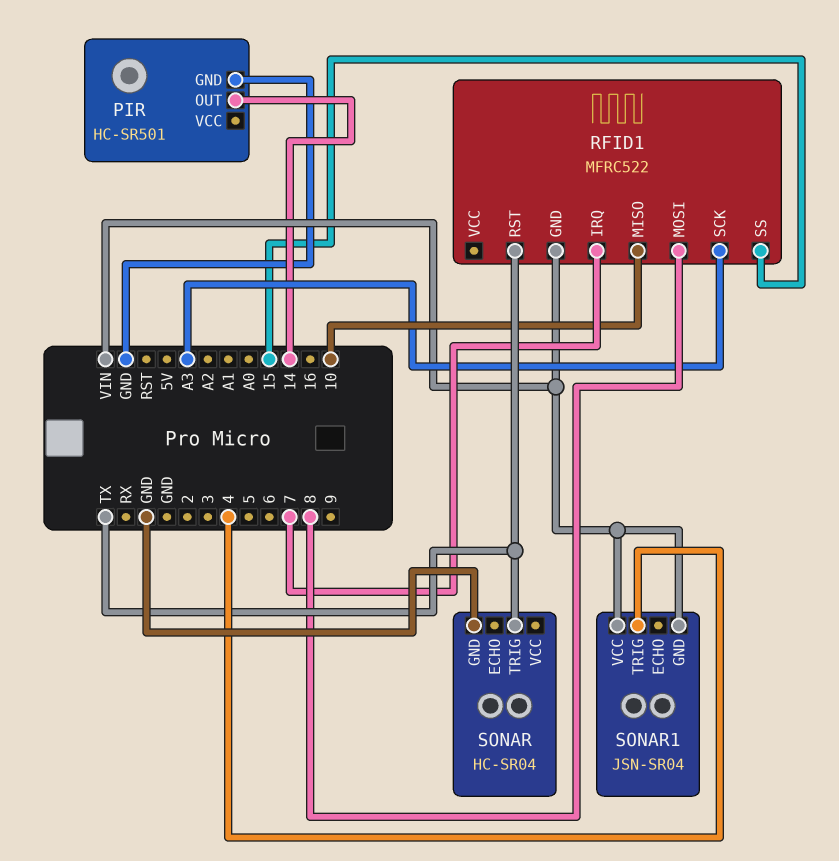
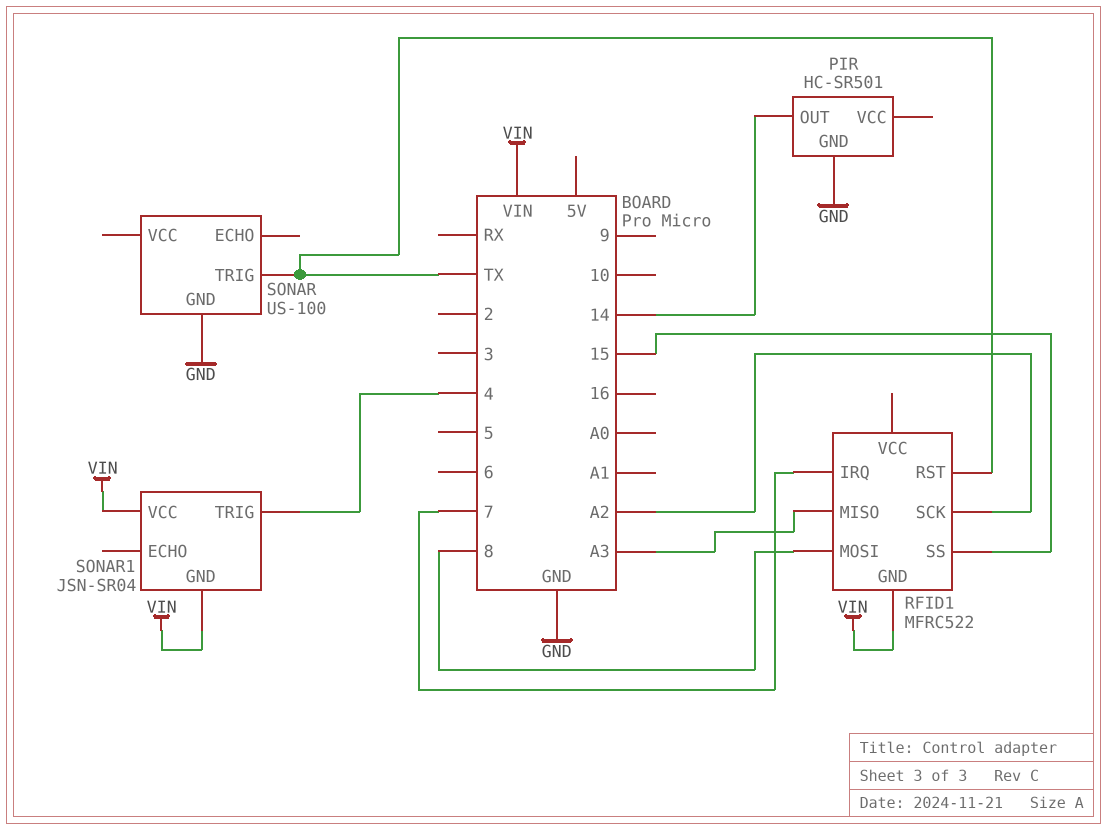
RFID1 pin MISO: 10 -> A3
RFID1 pin SCK: A3 -> A2
SONAR: HC-SR04 -> US-100

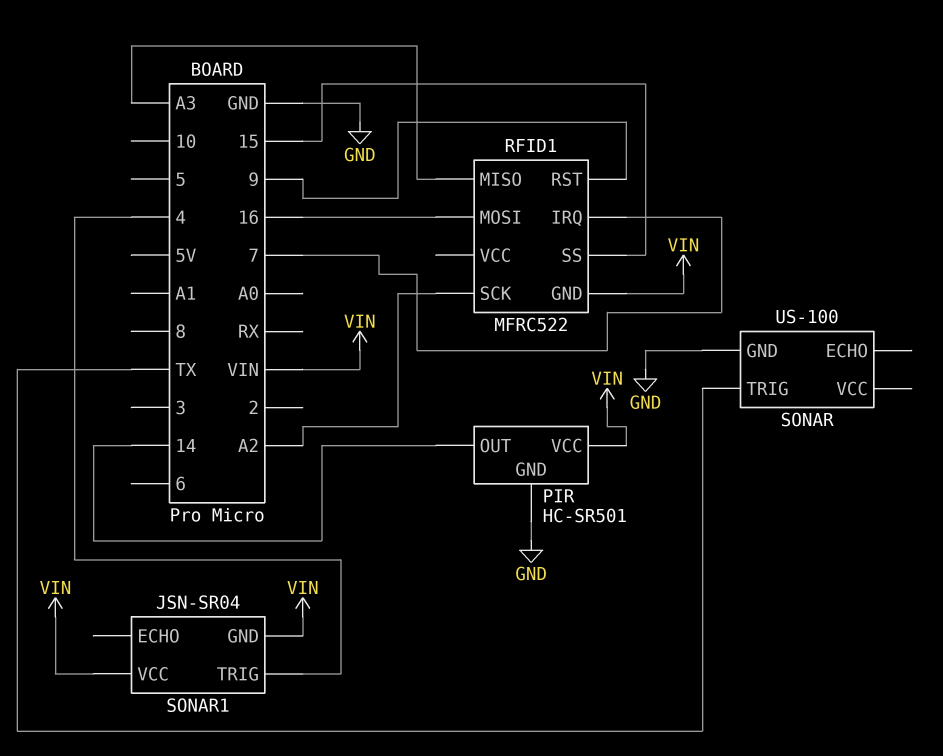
PIR pin VCC: none -> VIN
RFID1 pin MOSI: 8 -> 16
RFID1 pin RST: TX -> 9

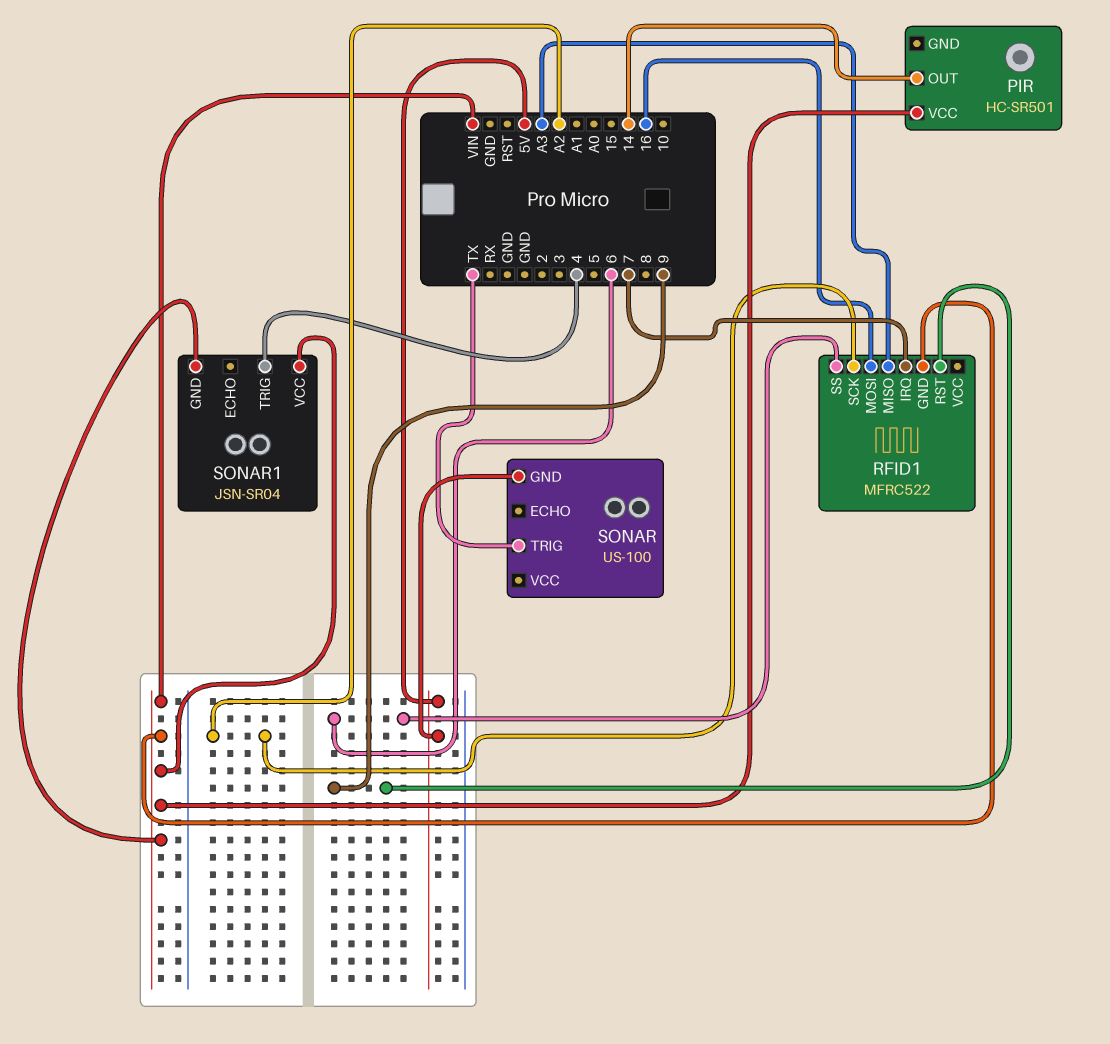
PIR pin GND: GND -> none
RFID1 pin SS: 15 -> 6
SONAR pin GND: GND -> 5V

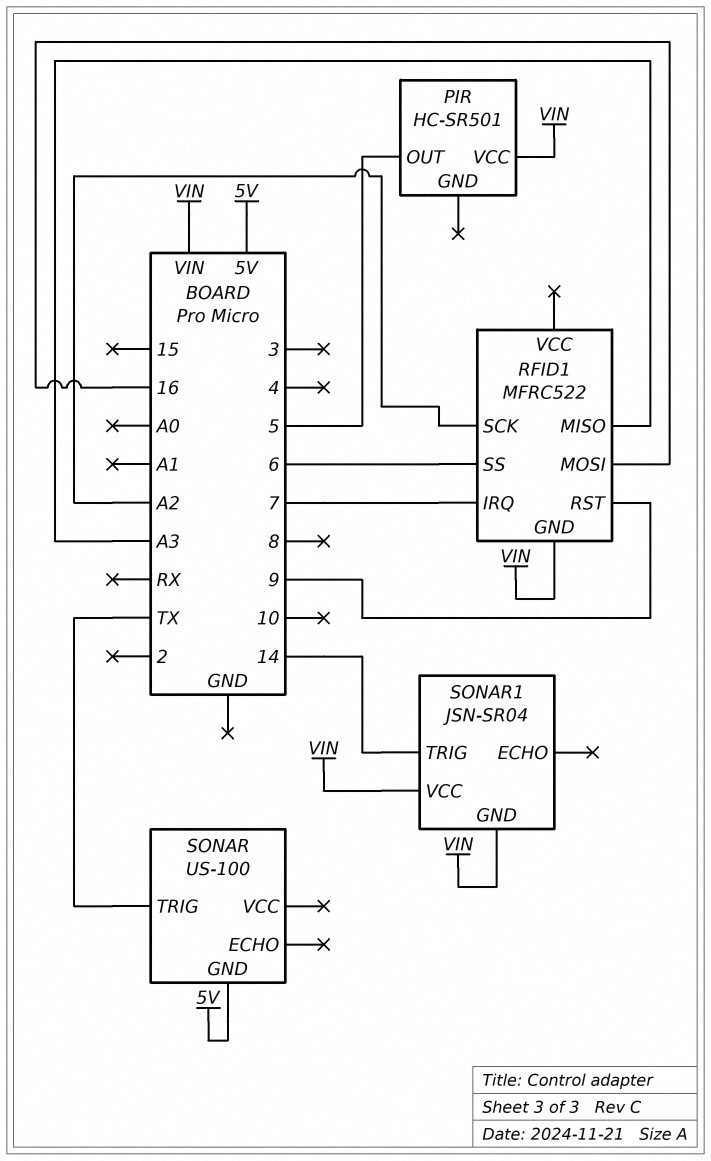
PIR pin OUT: 14 -> 5
SONAR1 pin TRIG: 4 -> 14

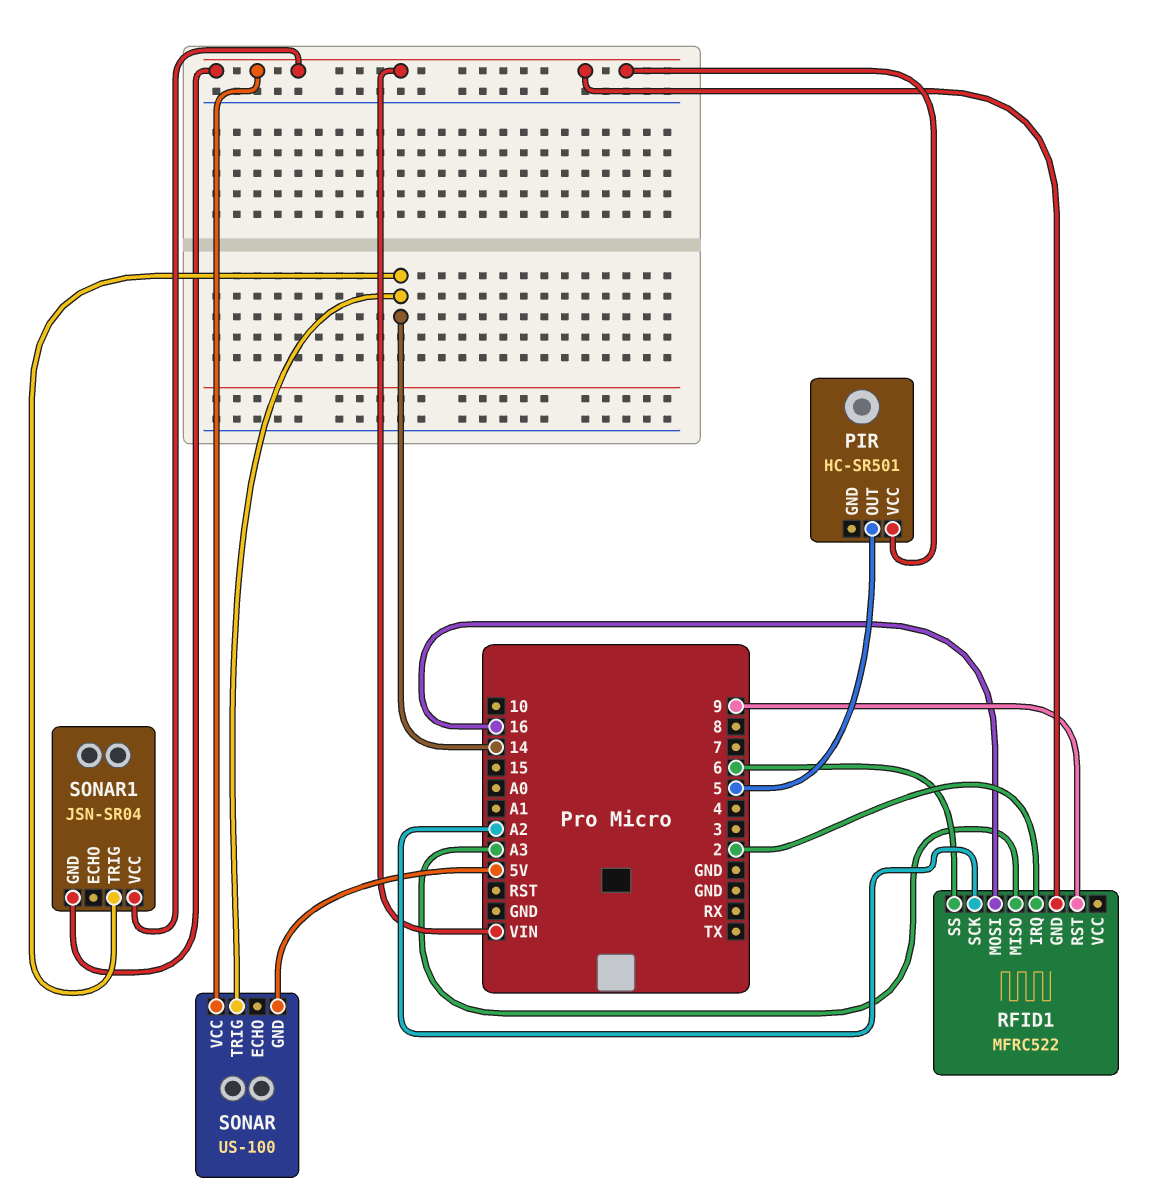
RFID1 pin IRQ: 7 -> 2
SONAR pin TRIG: TX -> 14
SONAR pin VCC: none -> VIN

